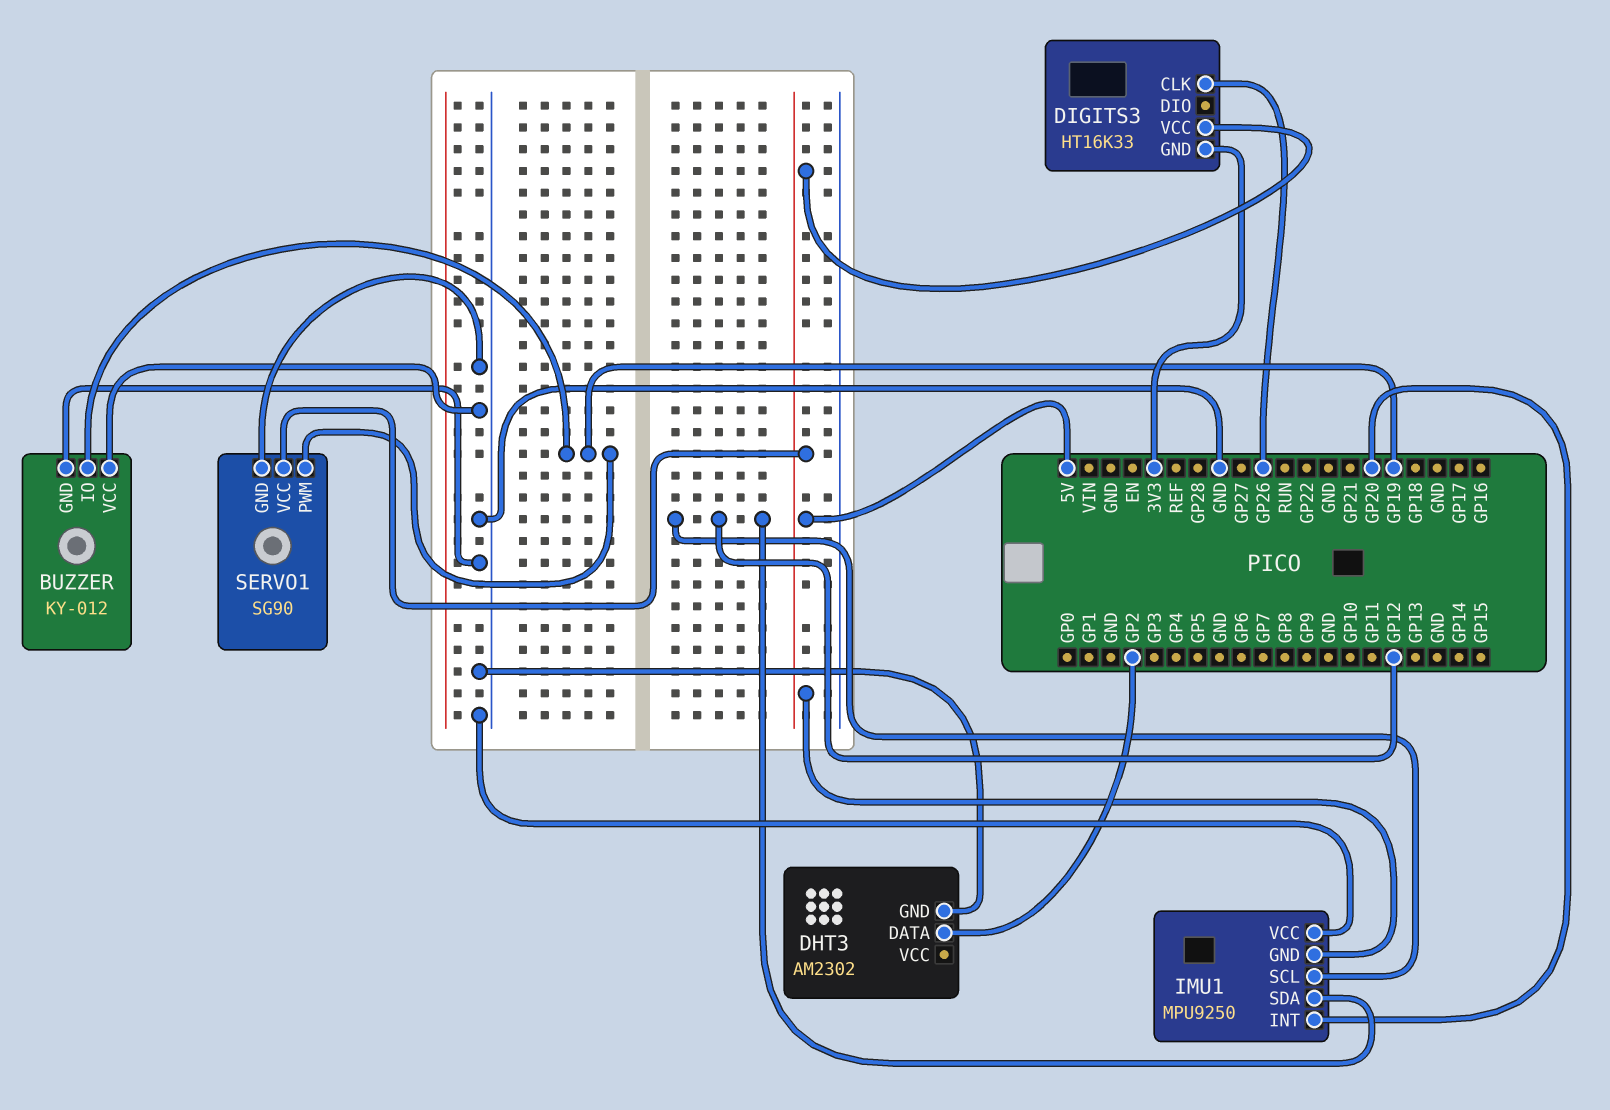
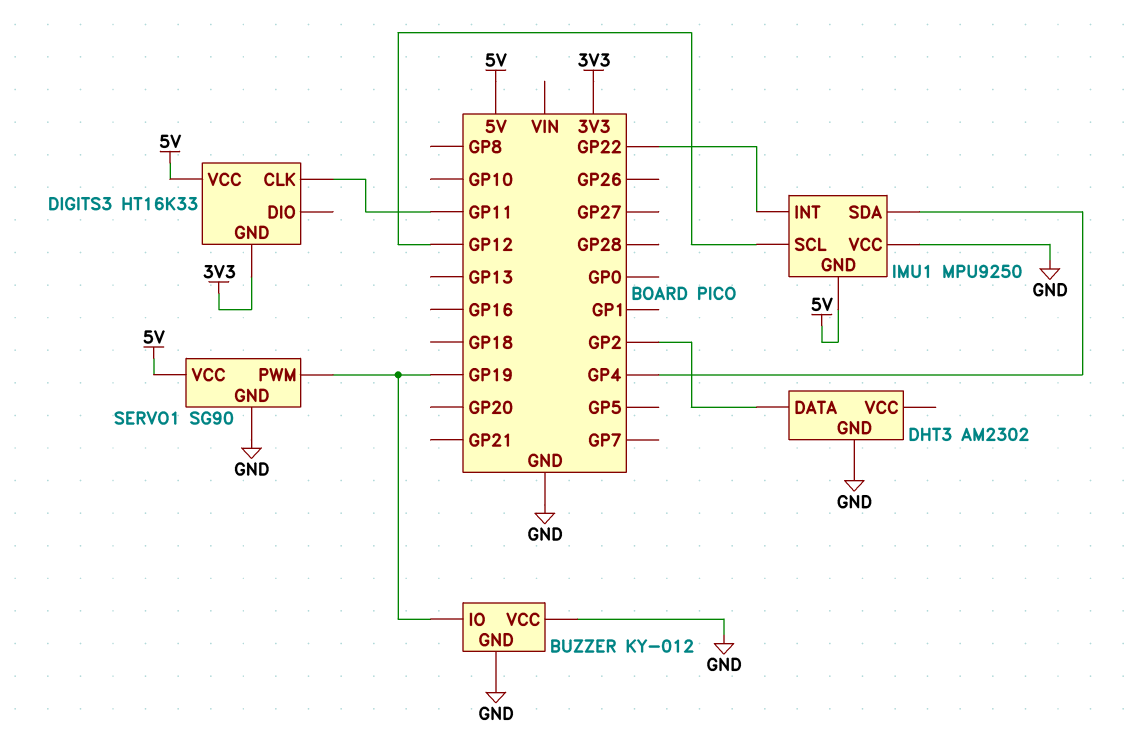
DIGITS3 pin CLK: GP26 -> GP11
IMU1 pin INT: GP20 -> GP22
IMU1 pin SDA: GP12 -> GP4

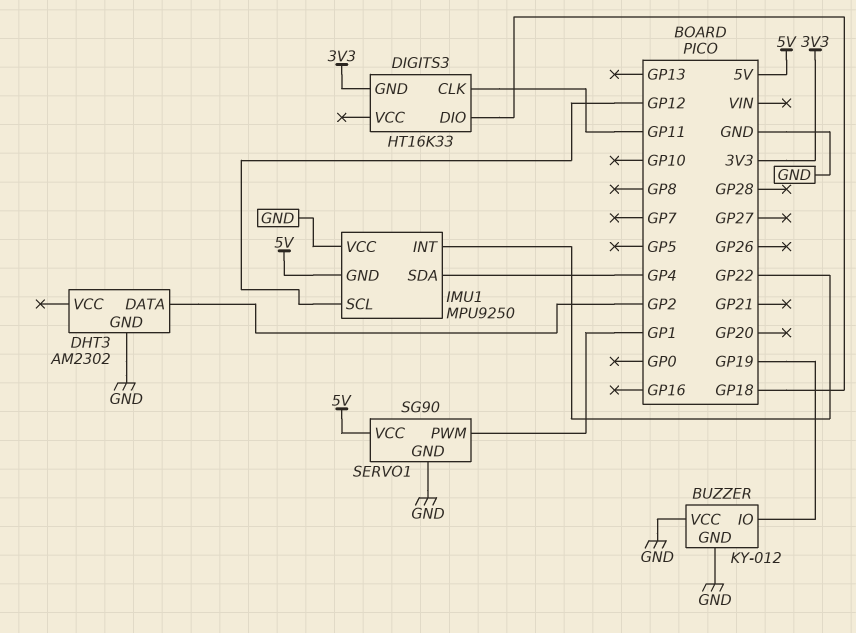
DIGITS3 pin DIO: none -> GP18
DIGITS3 pin VCC: 5V -> none
SERVO1 pin PWM: GP19 -> GP1

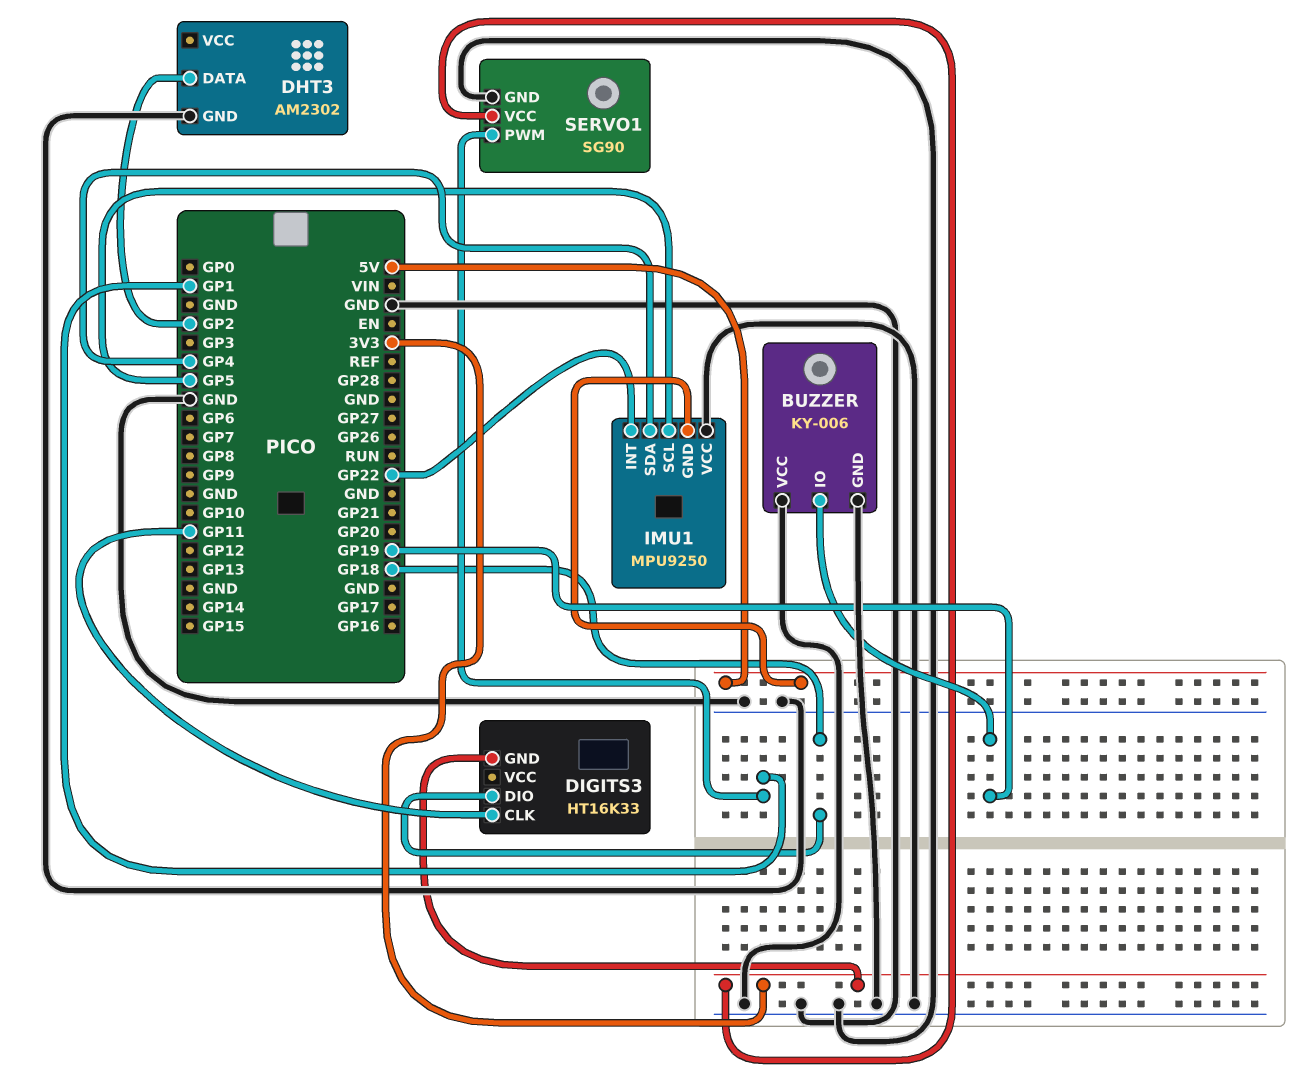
BUZZER: KY-012 -> KY-006
IMU1 pin SCL: GP12 -> GP5
SERVO1 pin VCC: 5V -> 3V3

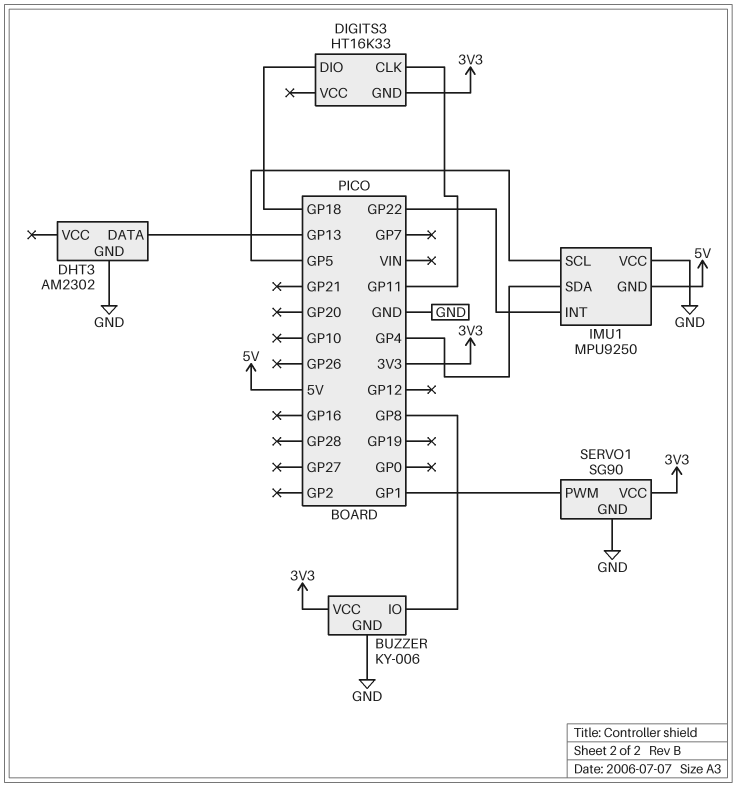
BUZZER pin IO: GP19 -> GP8
BUZZER pin VCC: GND -> 3V3
DHT3 pin DATA: GP2 -> GP13

